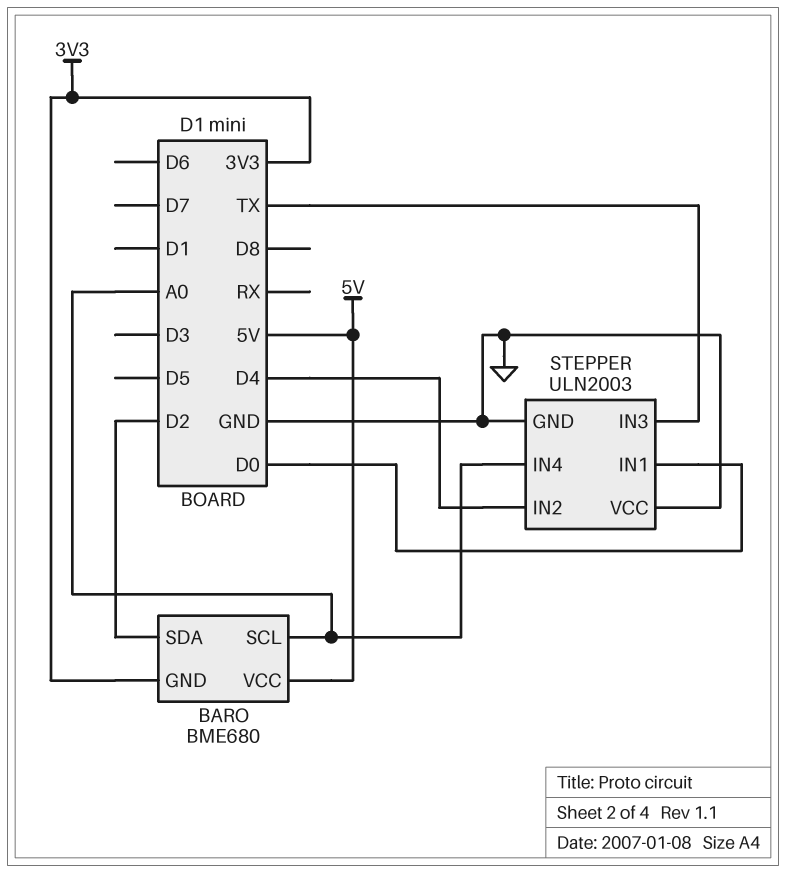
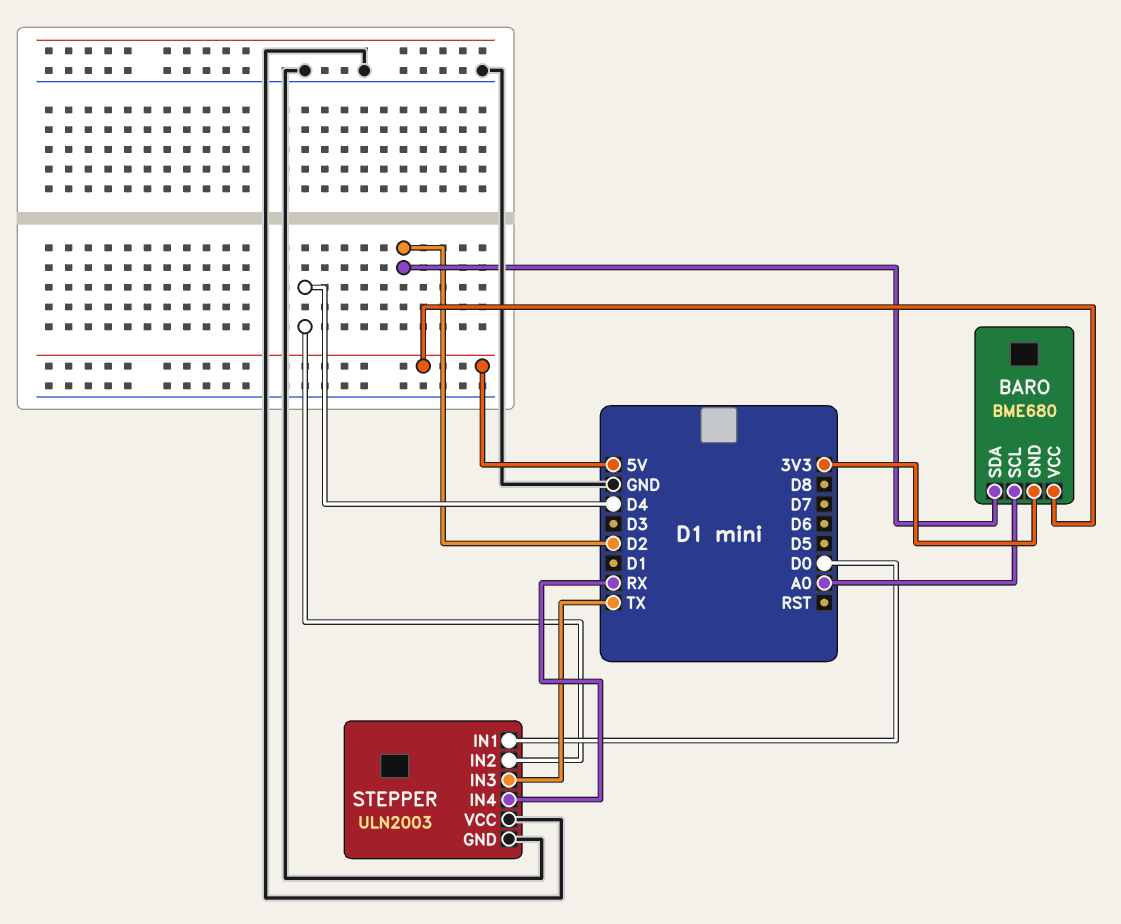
STEPPER pin IN4: A0 -> RX

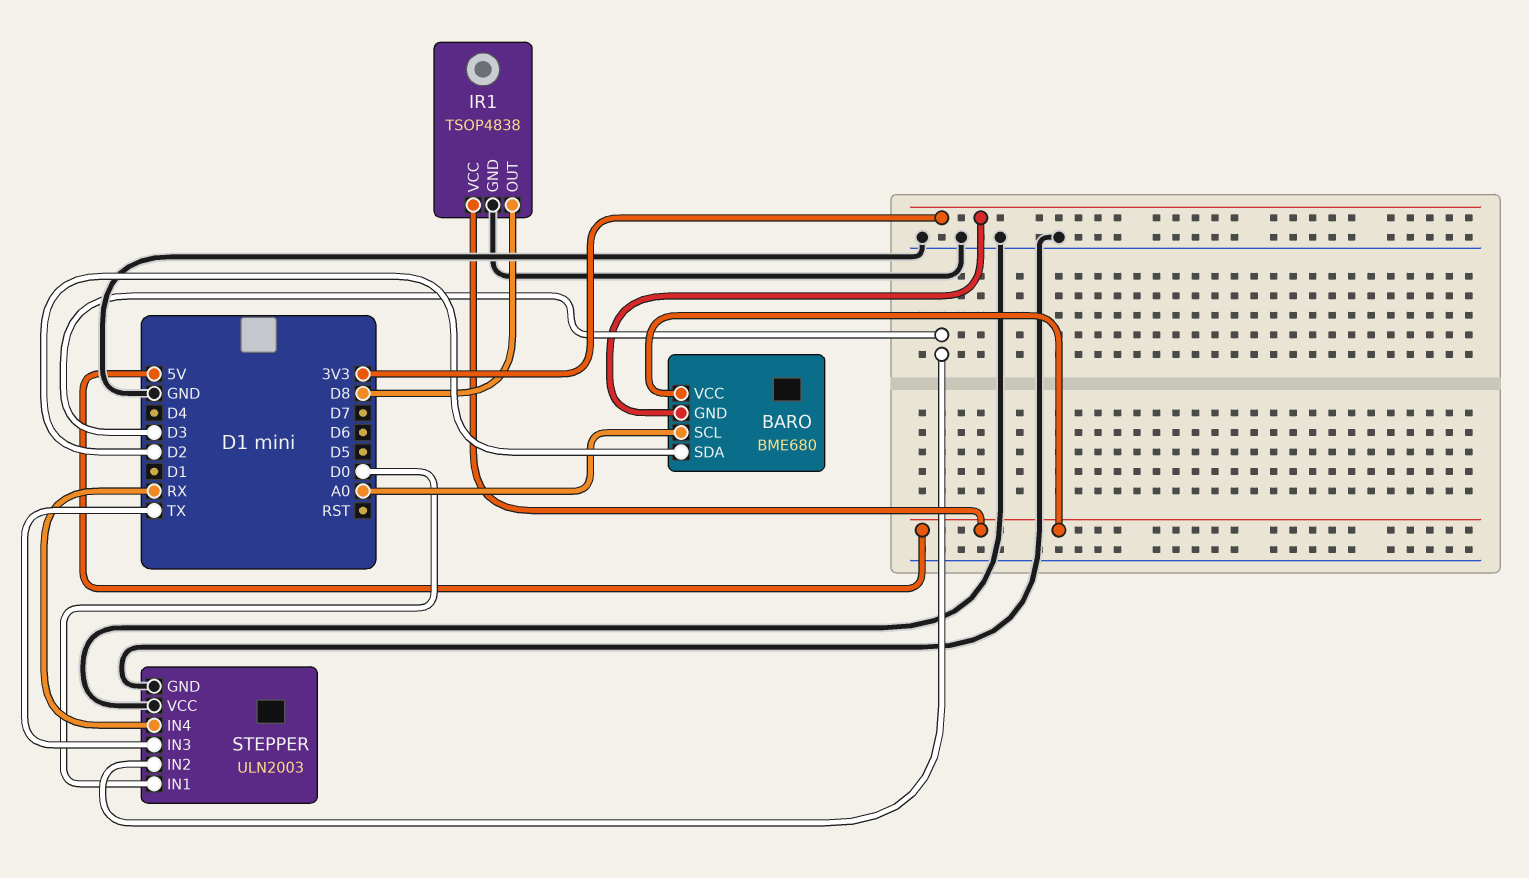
IR1: none -> TSOP4838
IR1 pin GND: none -> GND
IR1 pin OUT: none -> D8
IR1 pin VCC: none -> 5V
STEPPER pin IN2: D4 -> D3

